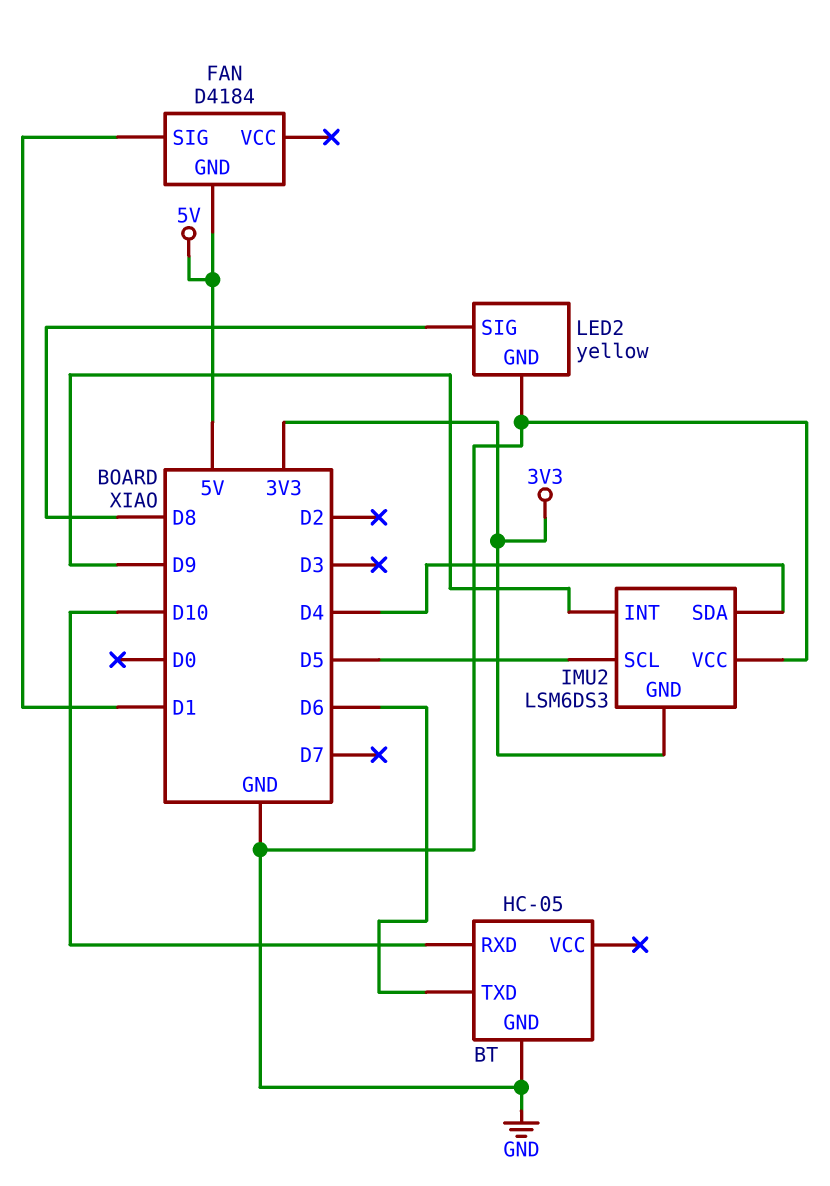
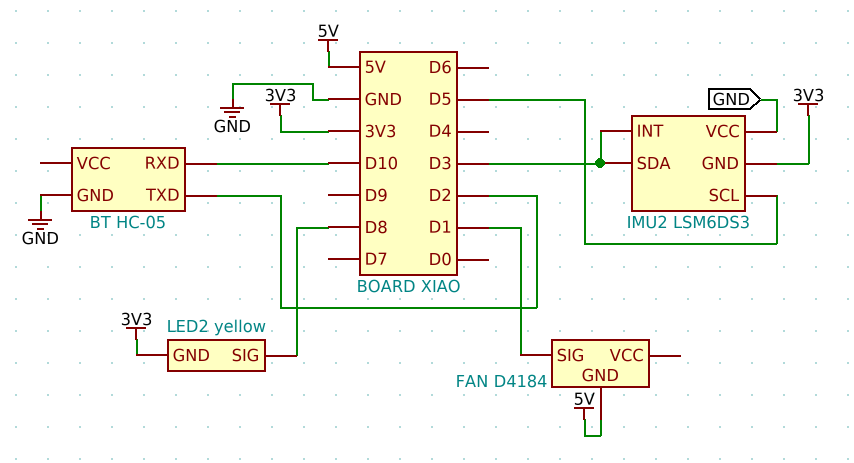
BT pin TXD: D6 -> D2
IMU2 pin INT: D9 -> D3
IMU2 pin SDA: D4 -> D3
LED2 pin GND: GND -> 3V3

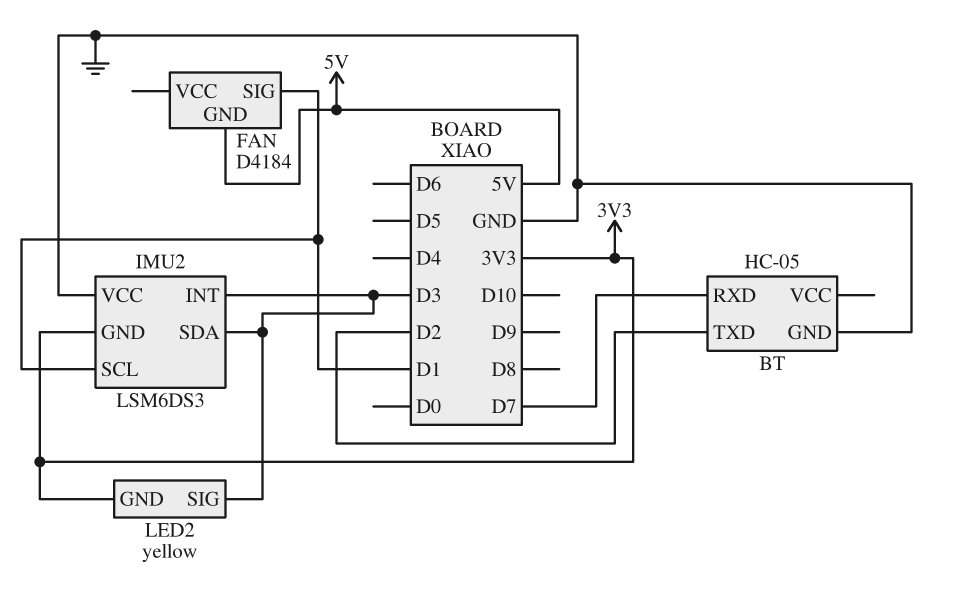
BT pin RXD: D10 -> D7
IMU2 pin SCL: D5 -> D1
LED2 pin SIG: D8 -> D3

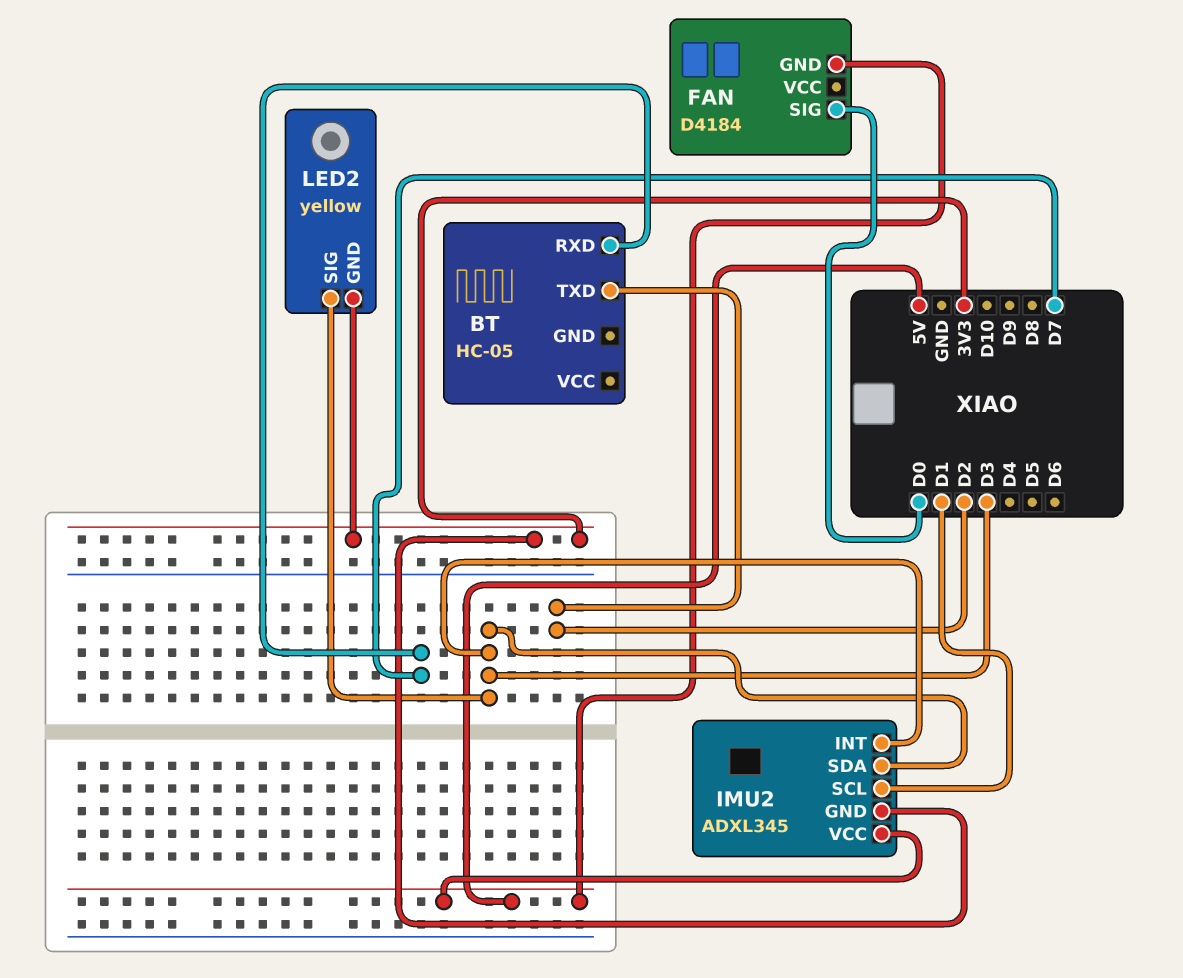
BT pin GND: GND -> none
FAN pin SIG: D1 -> D0
IMU2: LSM6DS3 -> ADXL345
IMU2 pin VCC: GND -> 5V

